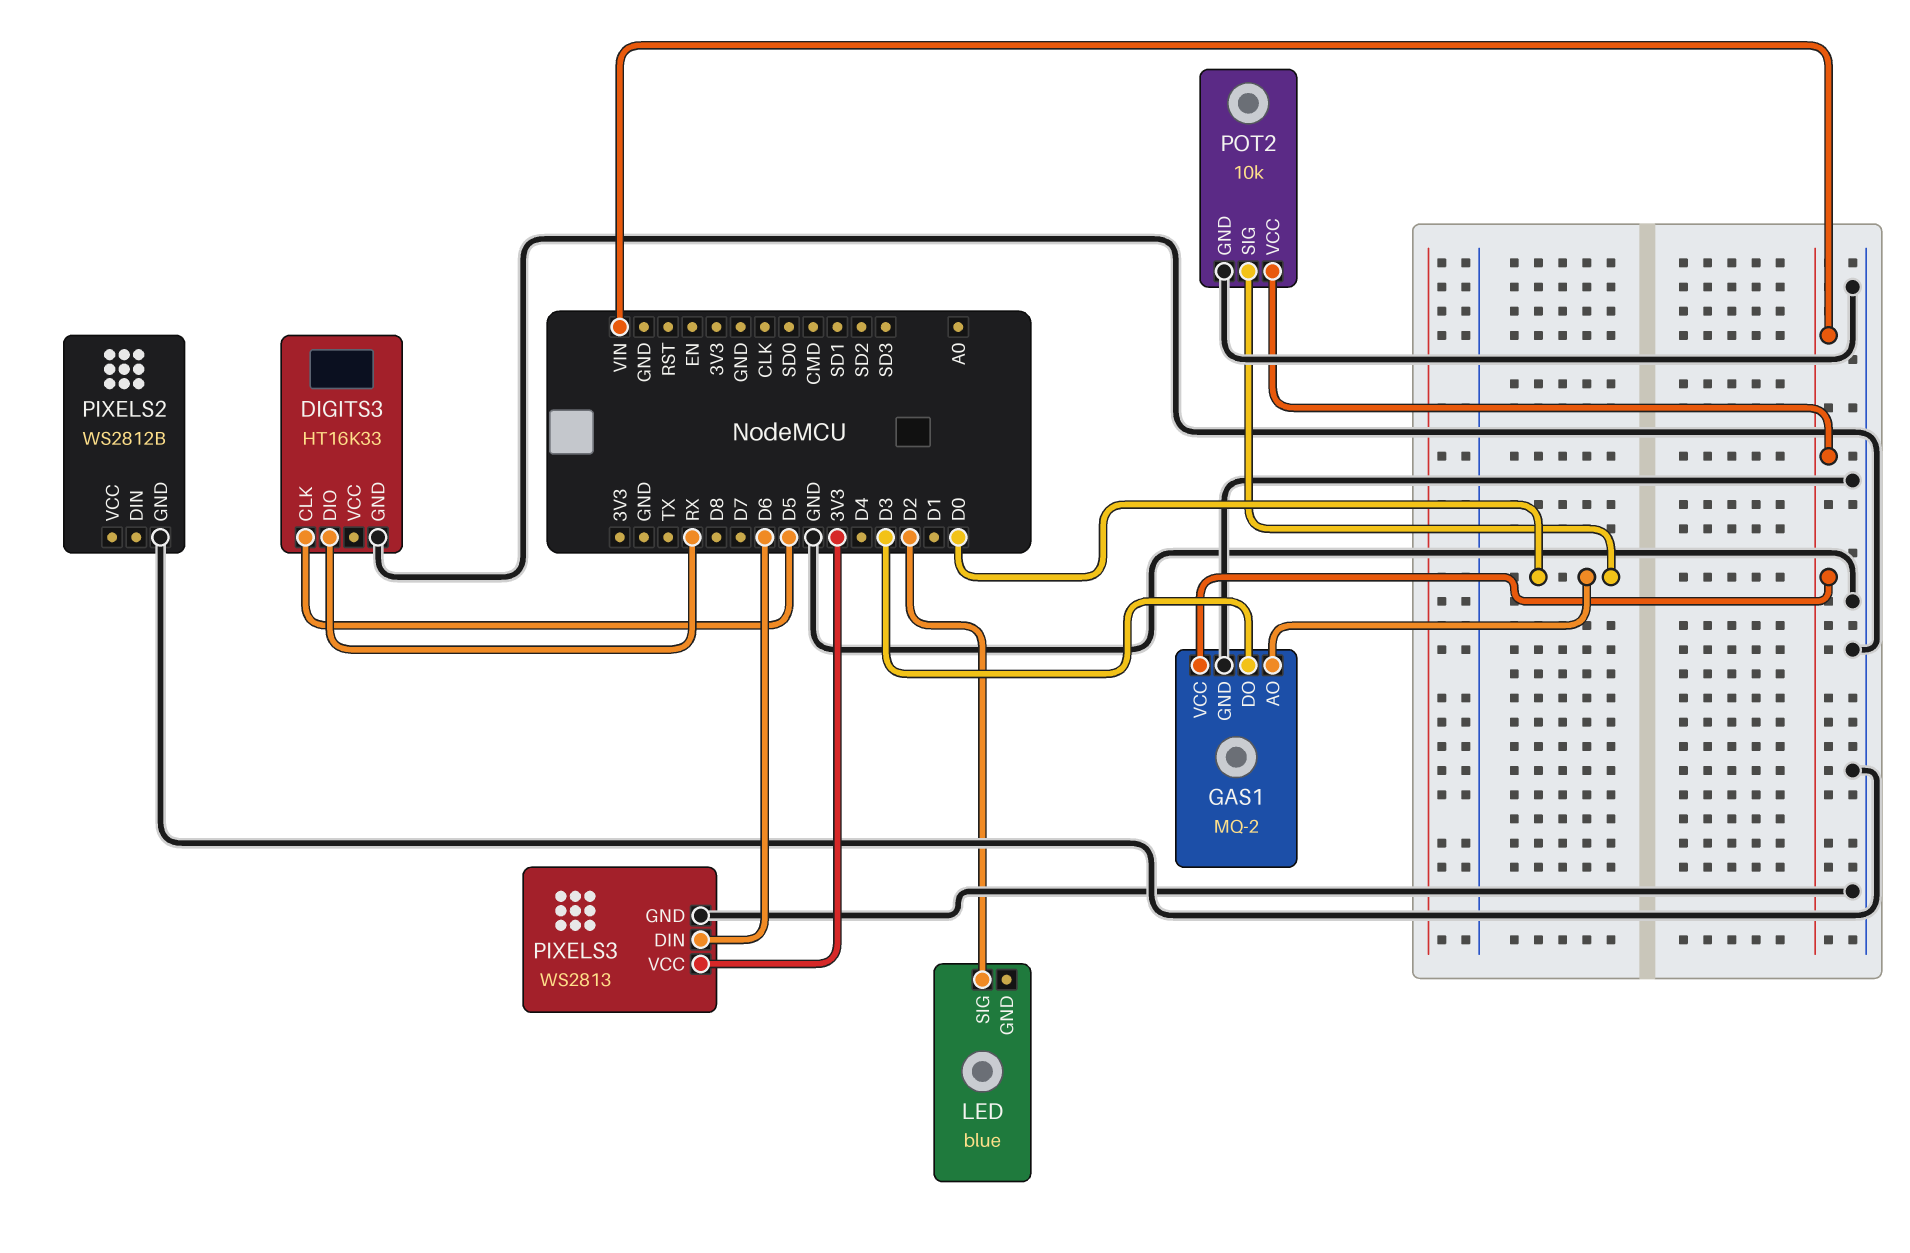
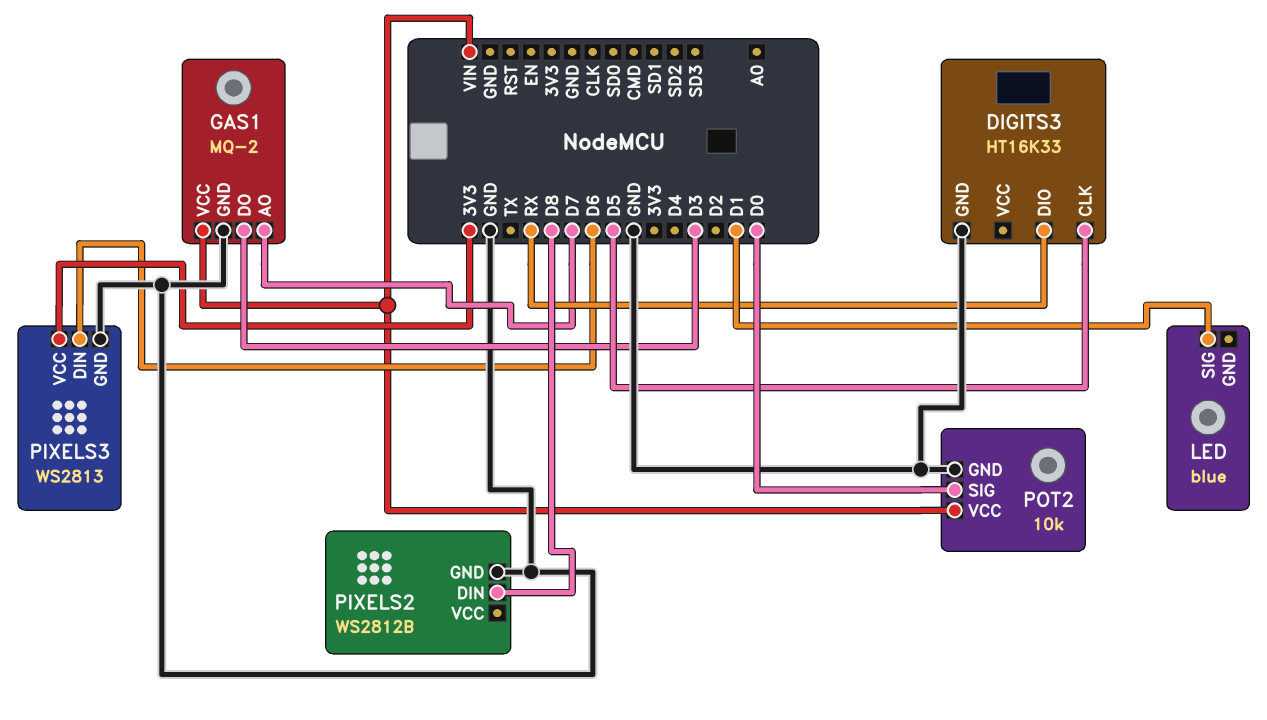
GAS1 pin AO: D0 -> D7
LED pin SIG: D2 -> D1
PIXELS2 pin DIN: none -> D8

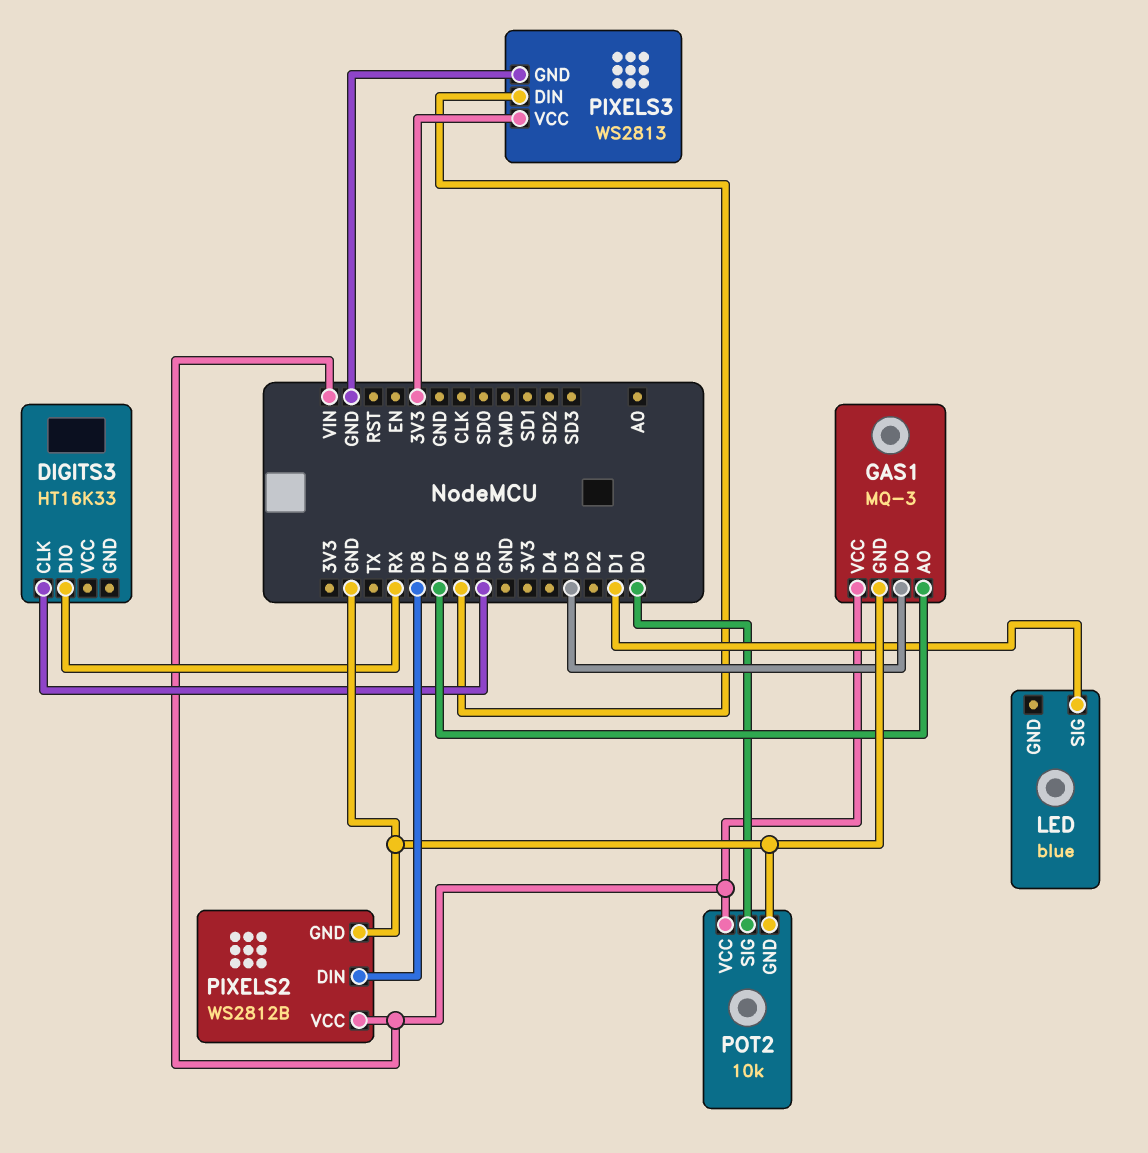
DIGITS3 pin GND: GND -> none
GAS1: MQ-2 -> MQ-3
PIXELS2 pin VCC: none -> VIN

